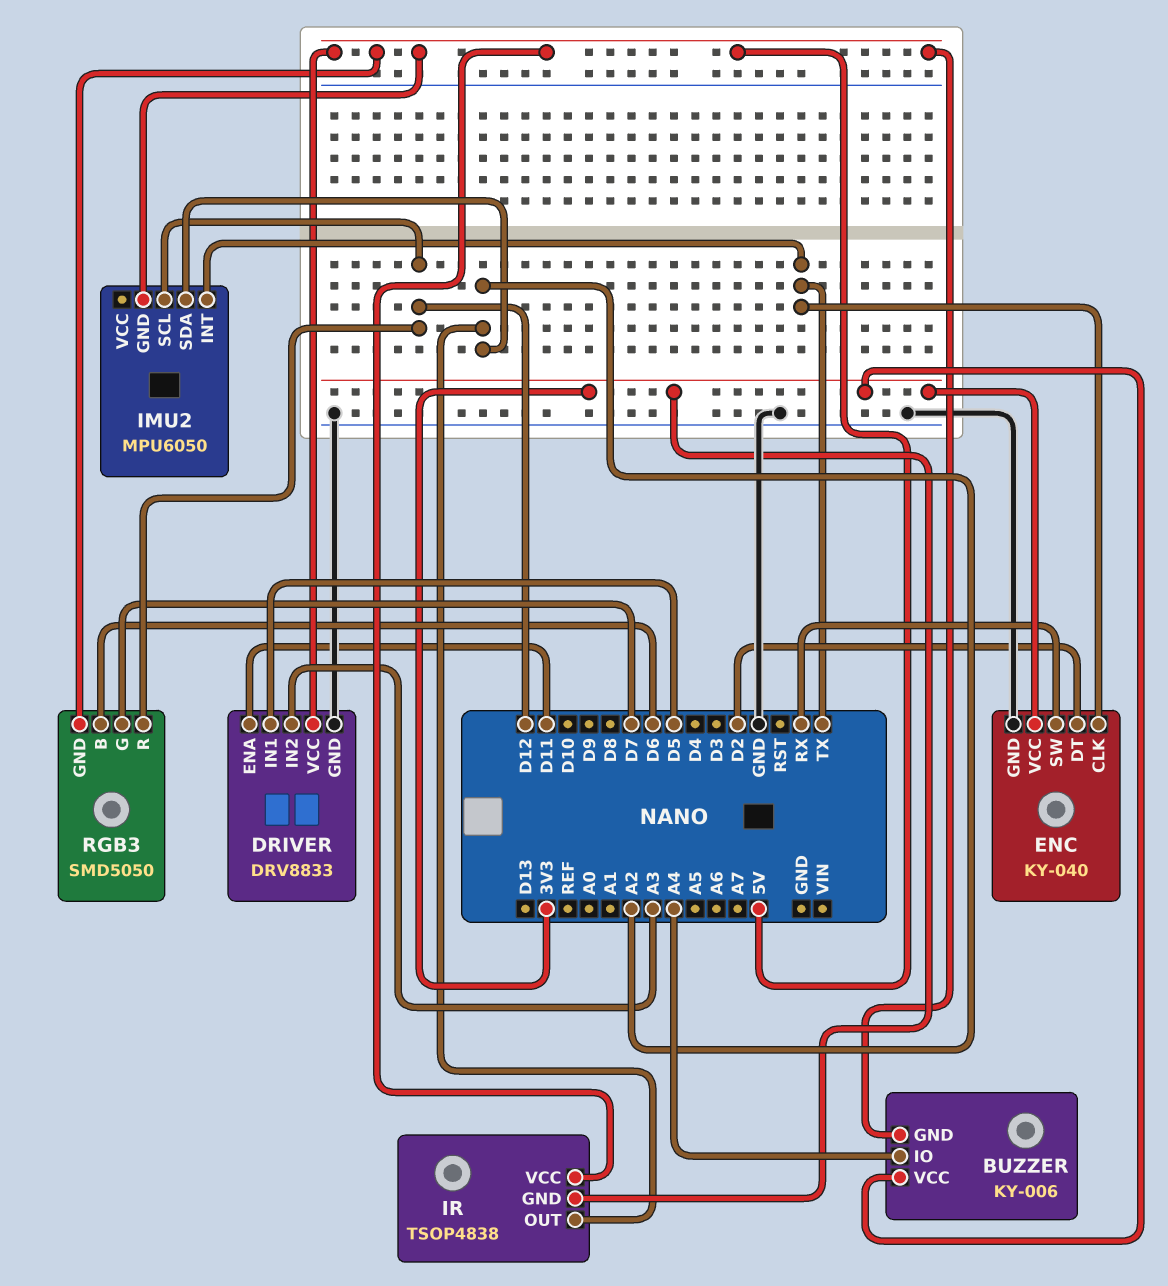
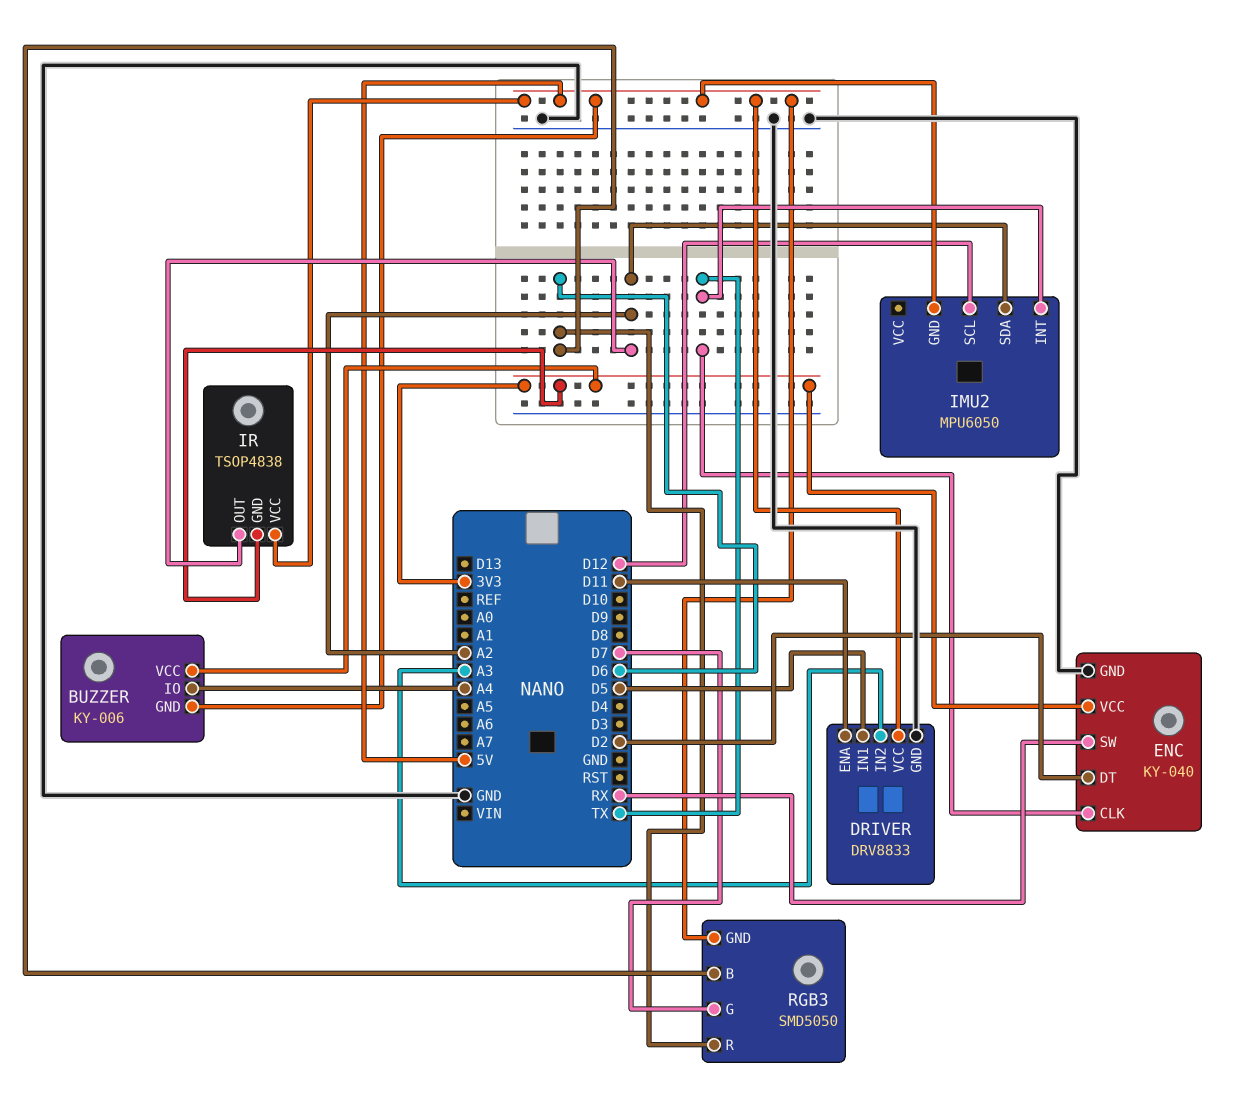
RGB3 pin R: D12 -> D6

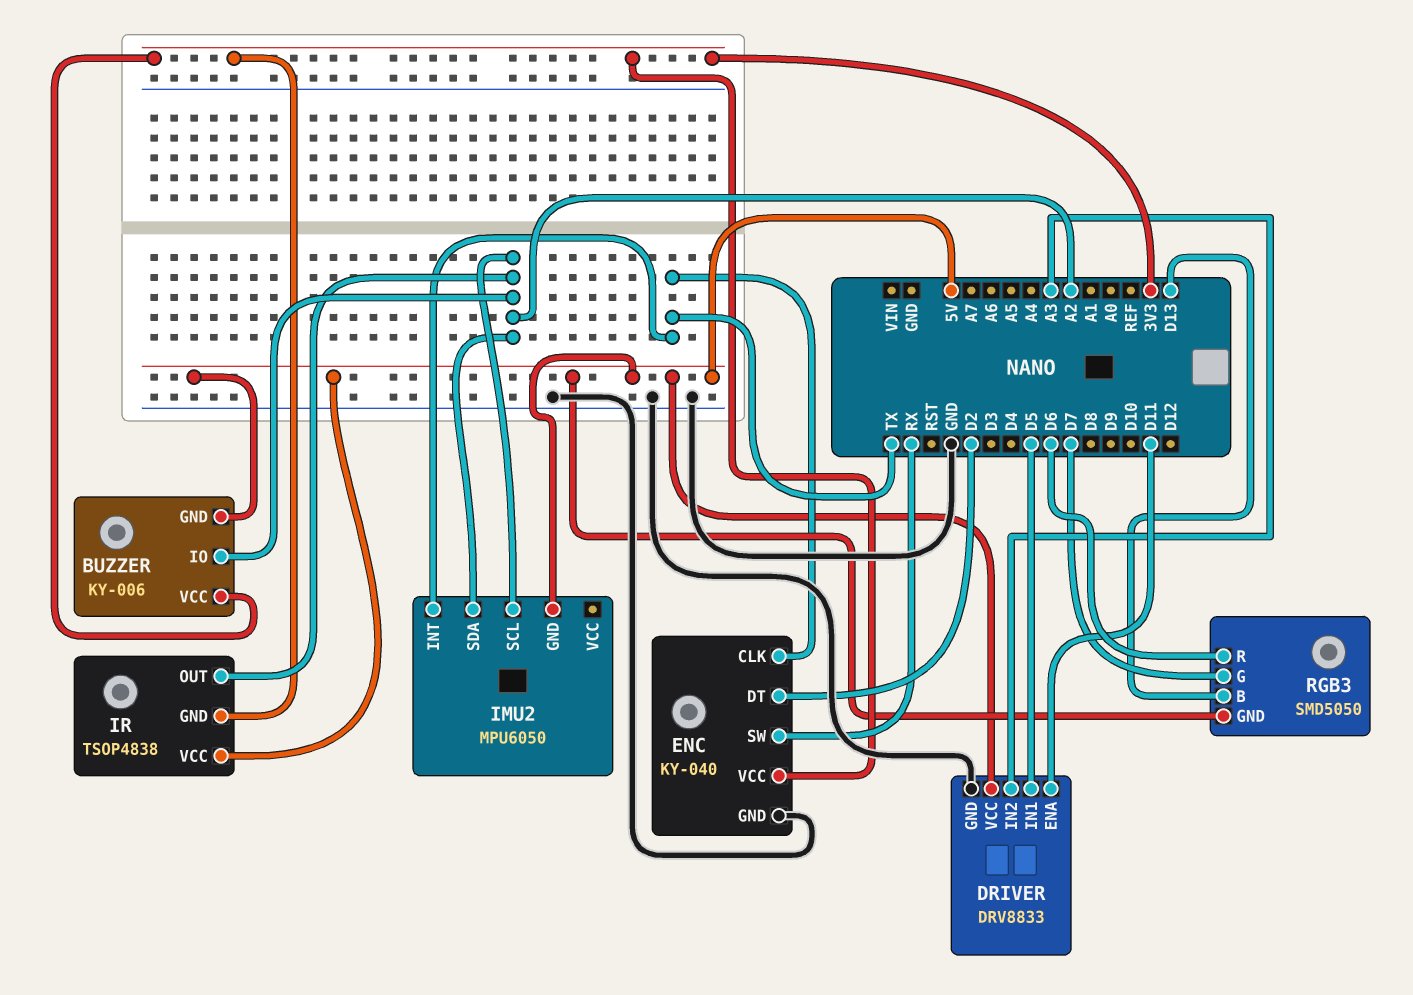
BUZZER pin IO: A4 -> A2
IMU2 pin SCL: D12 -> A2
RGB3 pin B: D6 -> D13

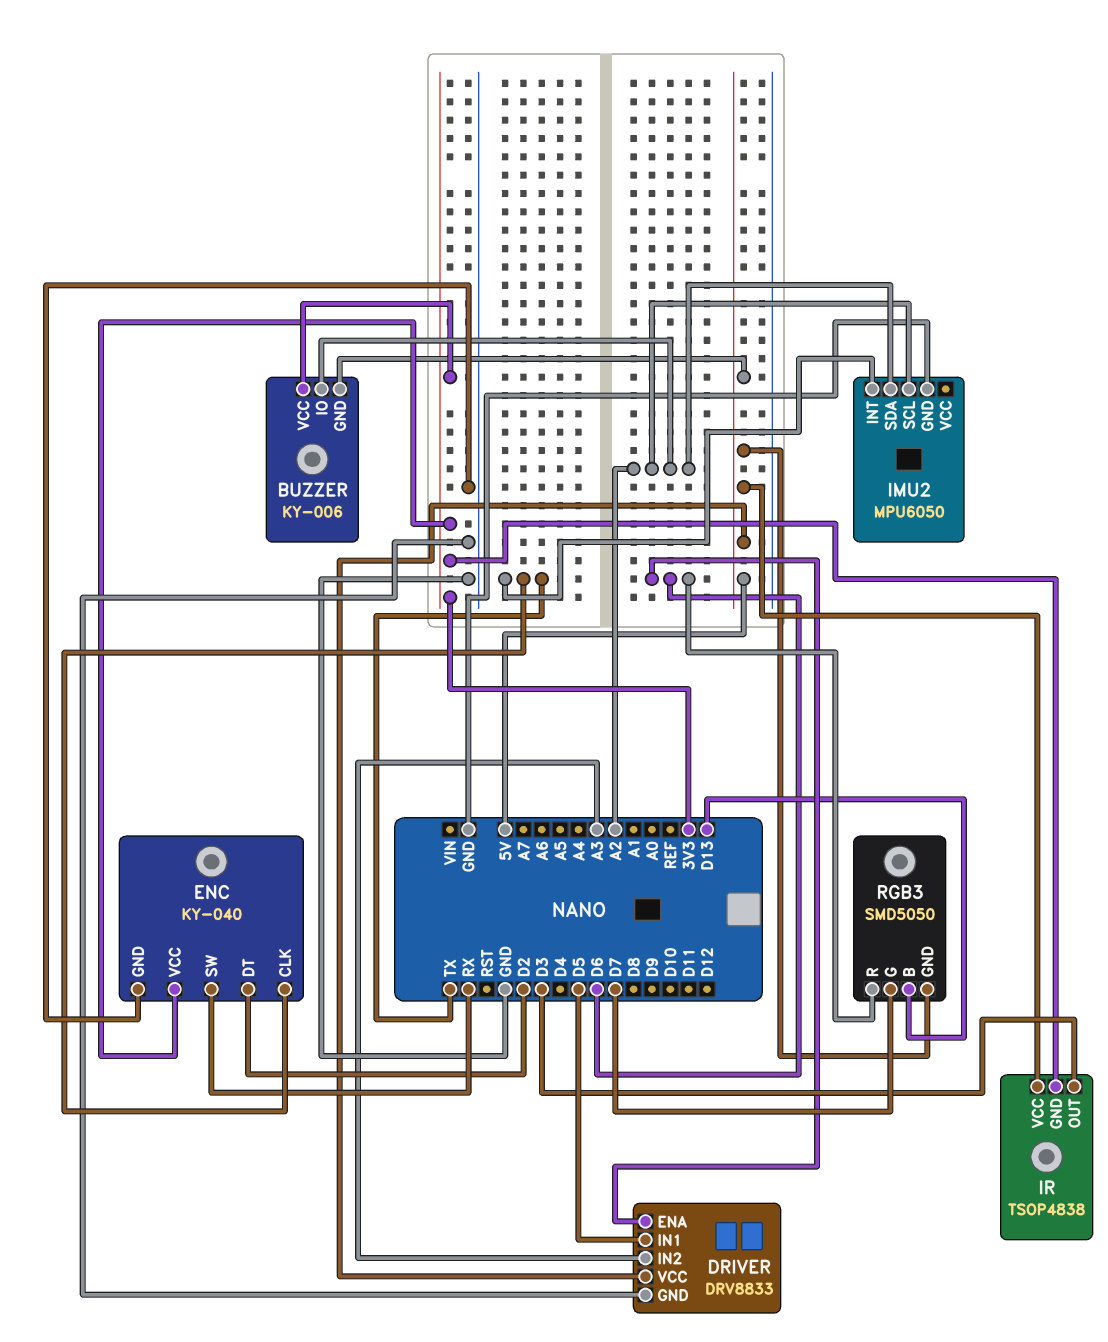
DRIVER pin ENA: D11 -> D6
IMU2 pin GND: 5V -> GND
IR pin OUT: A2 -> D3

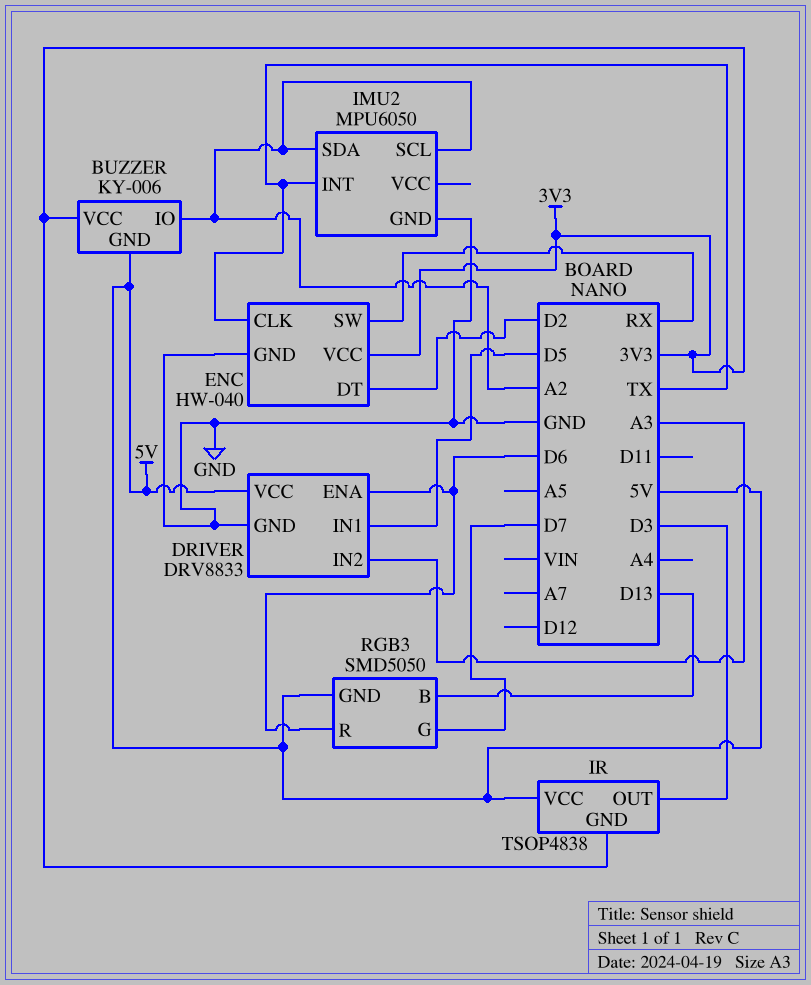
ENC: KY-040 -> HW-040

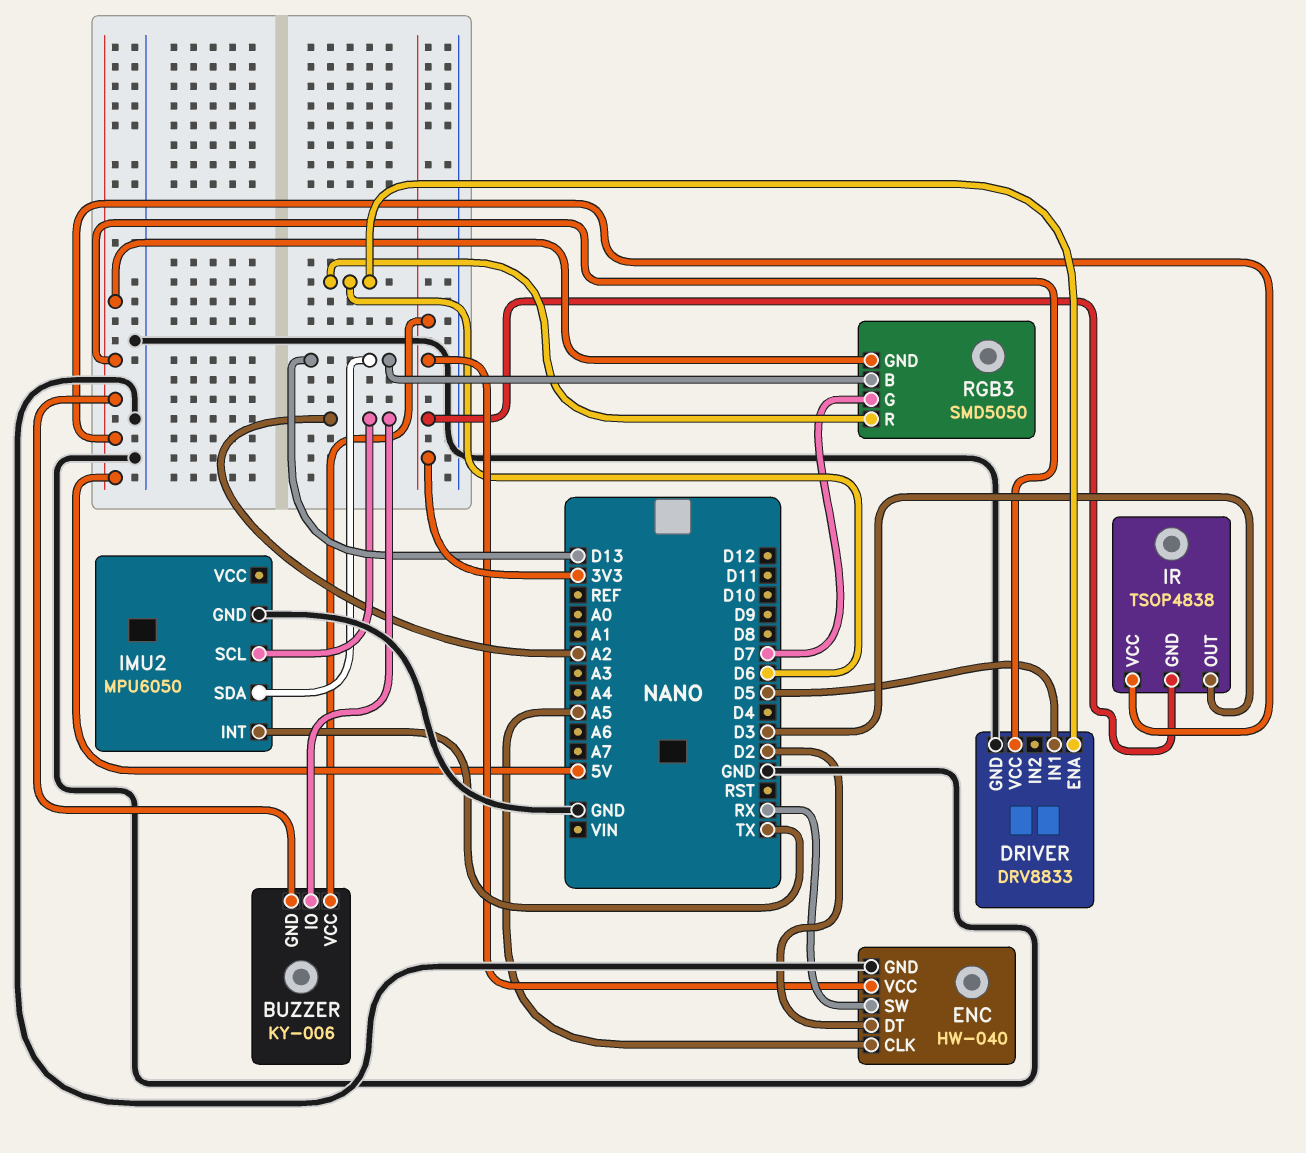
DRIVER pin IN2: A3 -> none
ENC pin CLK: TX -> A5
IMU2 pin SDA: A2 -> D13

